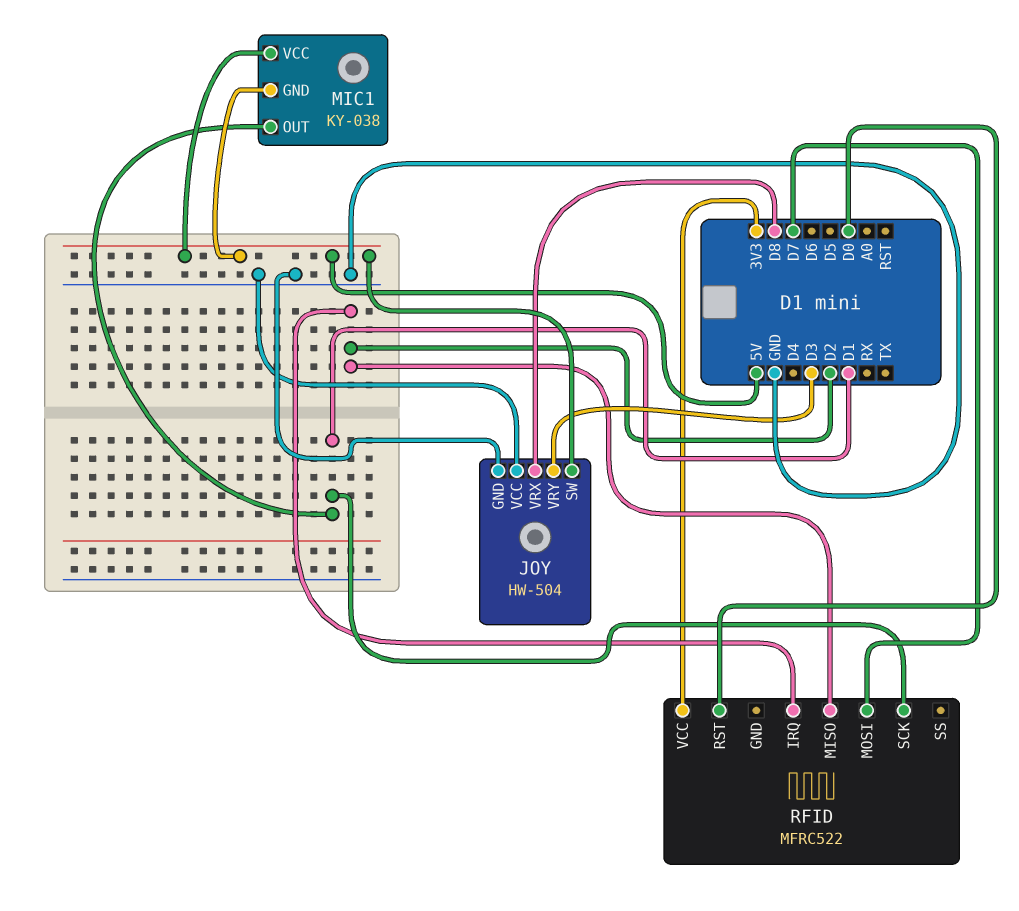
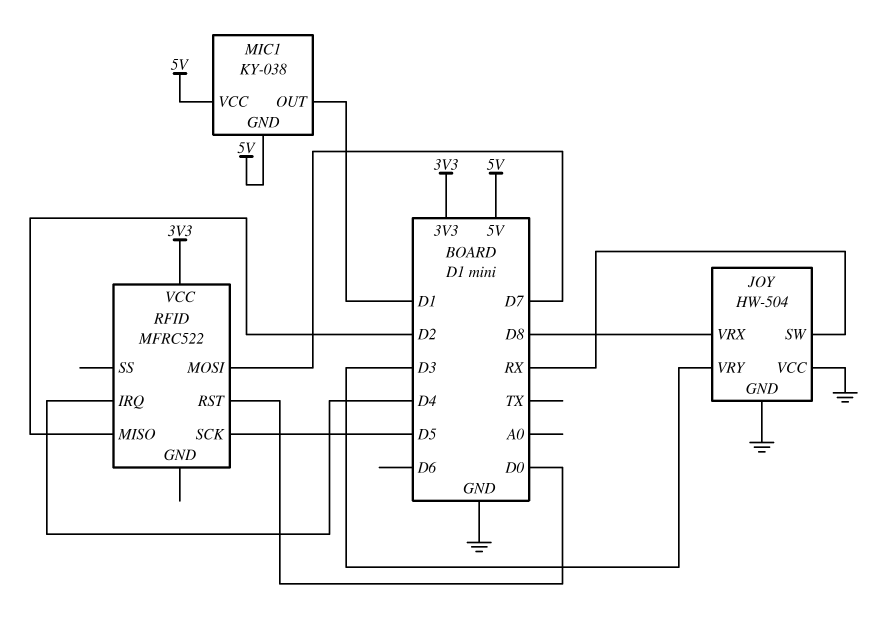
JOY pin SW: 5V -> RX
RFID pin IRQ: D2 -> D4
RFID pin SCK: D1 -> D5

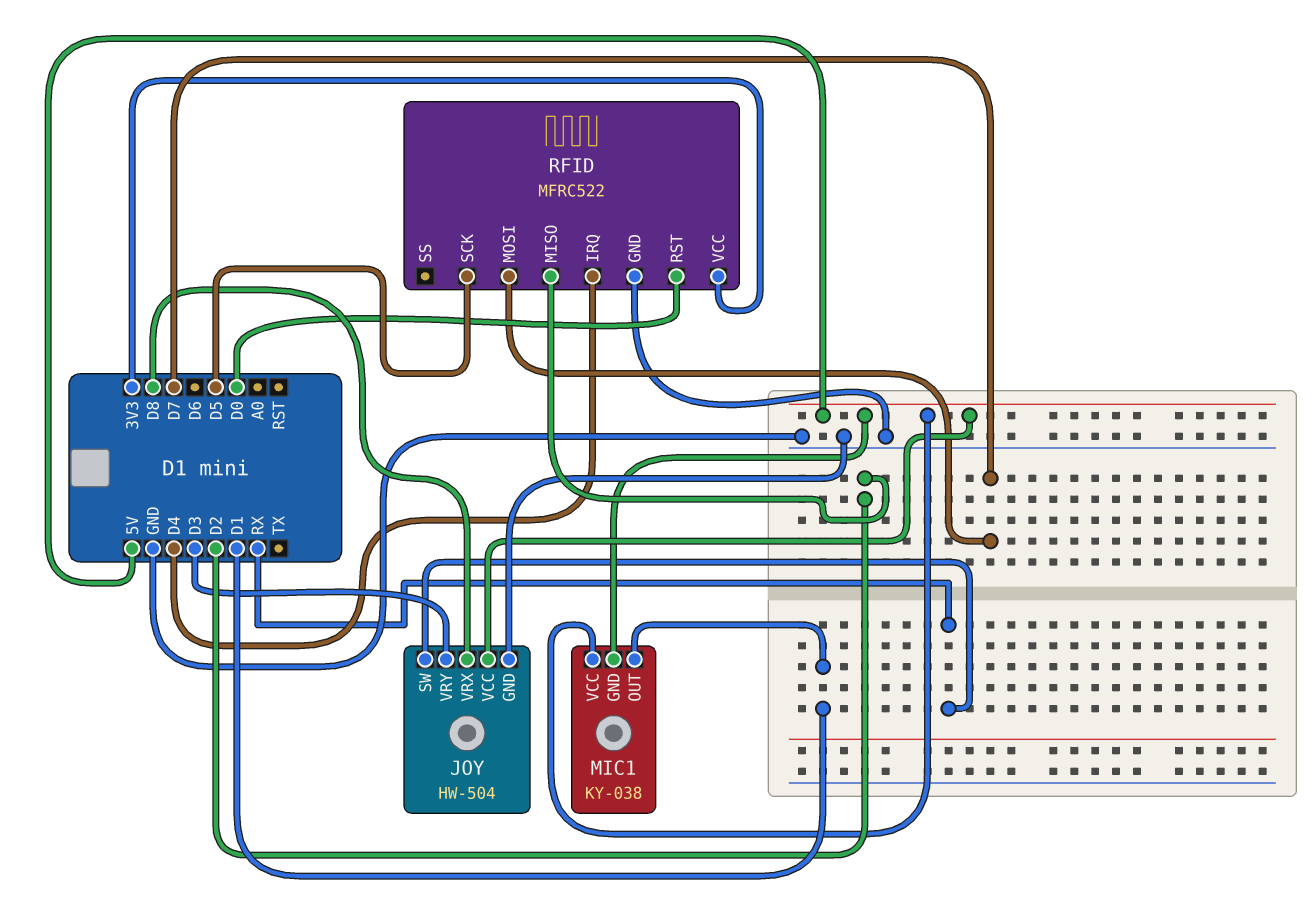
JOY pin VCC: GND -> 5V
RFID pin GND: none -> GND

